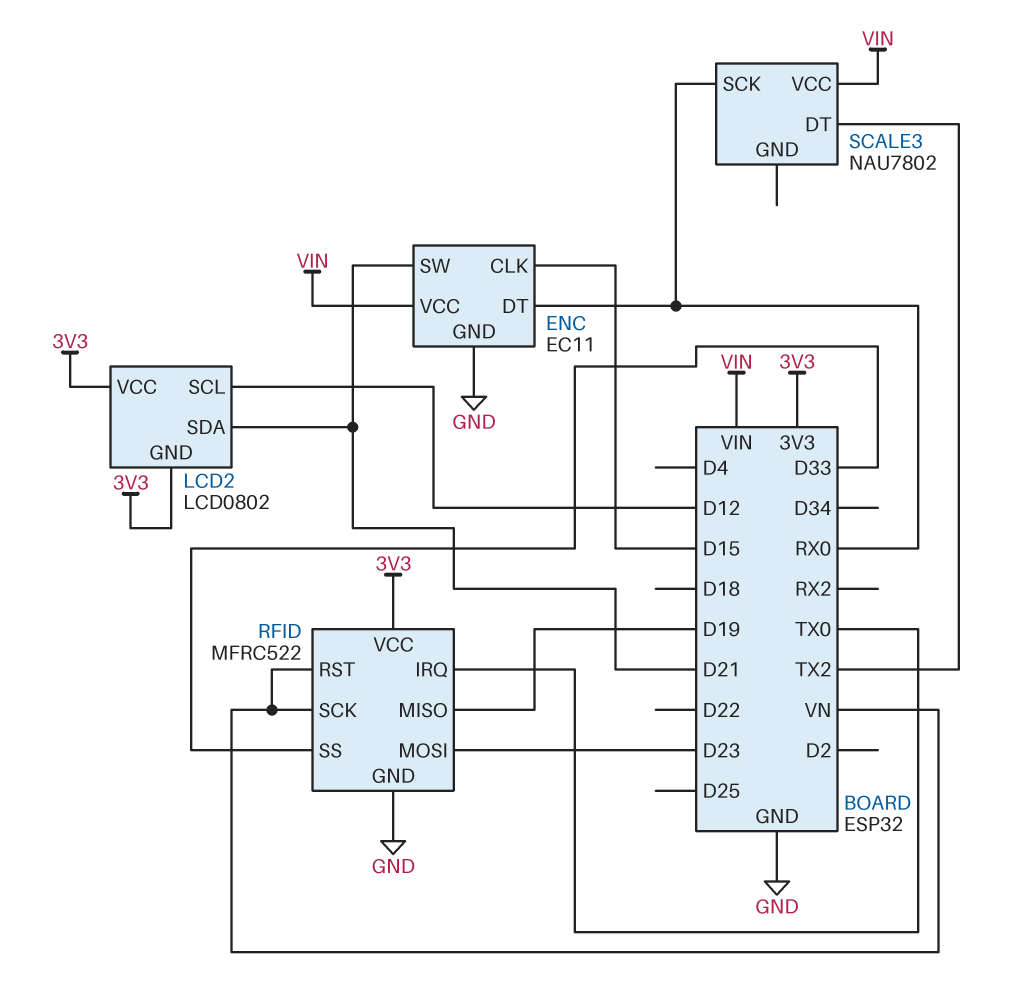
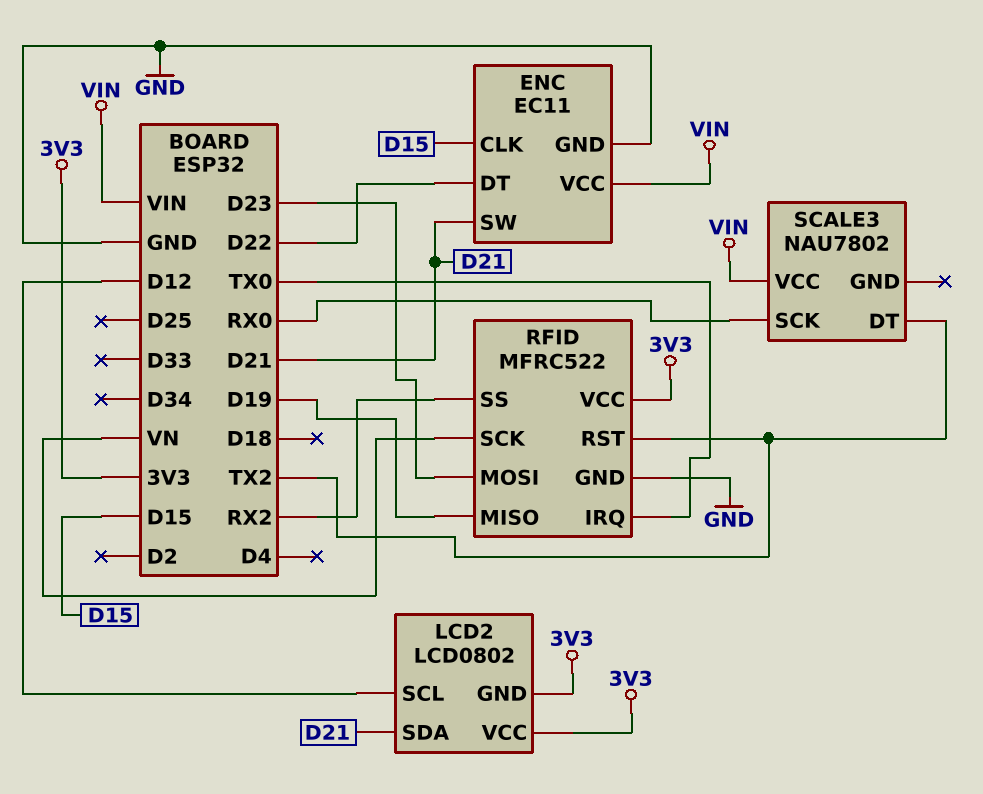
ENC pin DT: RX0 -> D22
RFID pin RST: VN -> TX2
RFID pin SS: D33 -> RX2

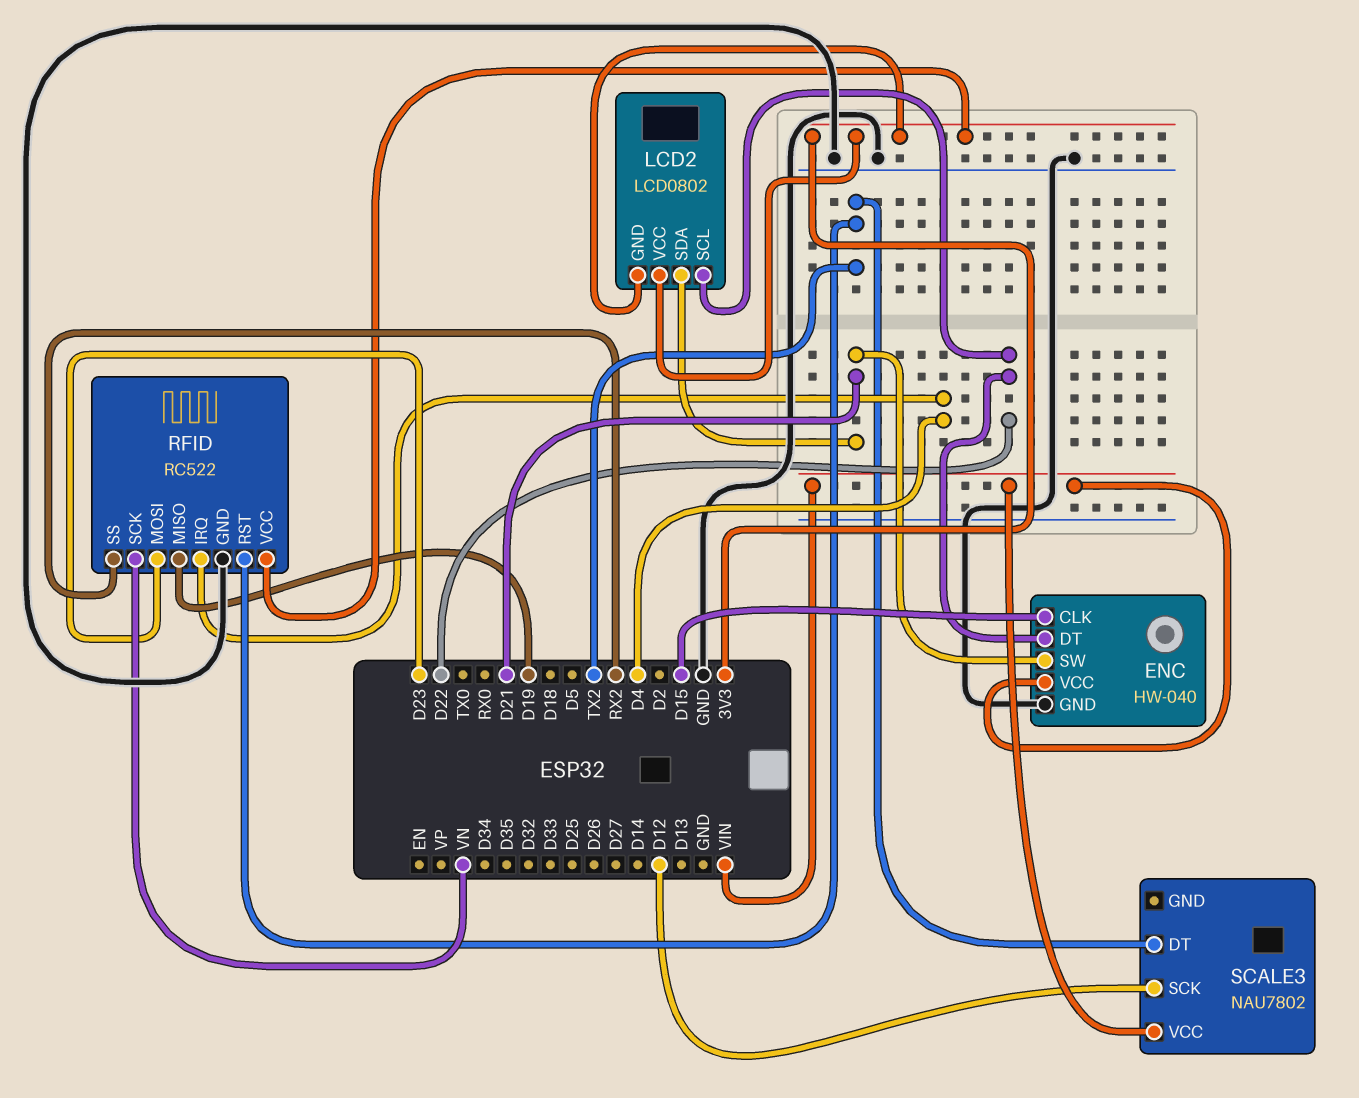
ENC: EC11 -> HW-040
LCD2 pin SCL: D12 -> D22
RFID: MFRC522 -> RC522
RFID pin IRQ: TX0 -> D4
SCALE3 pin SCK: RX0 -> D12

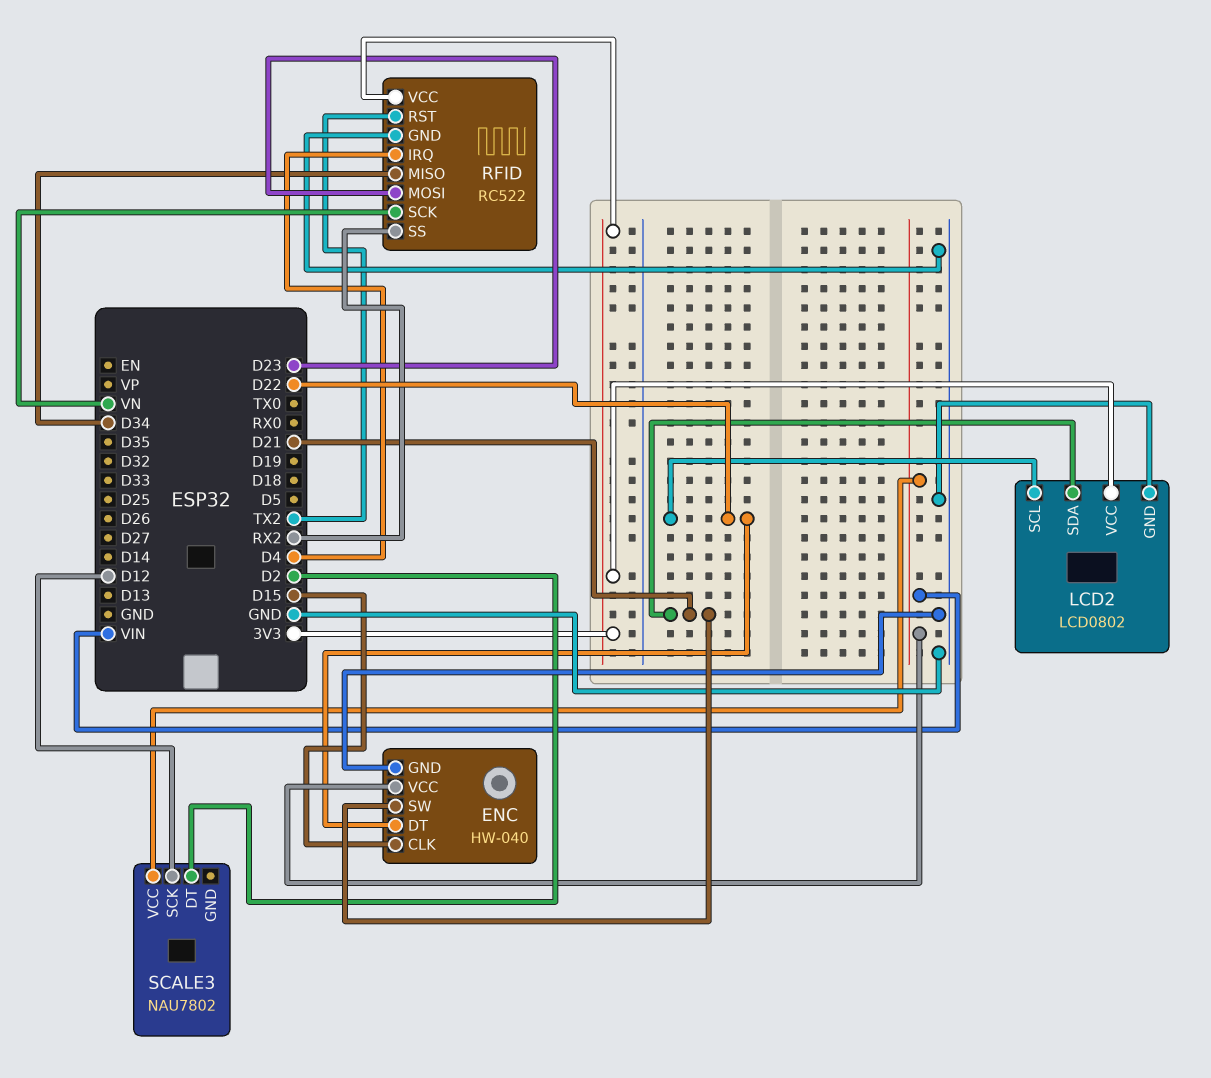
LCD2 pin GND: 3V3 -> GND
RFID pin MISO: D19 -> D34
SCALE3 pin DT: TX2 -> D2

